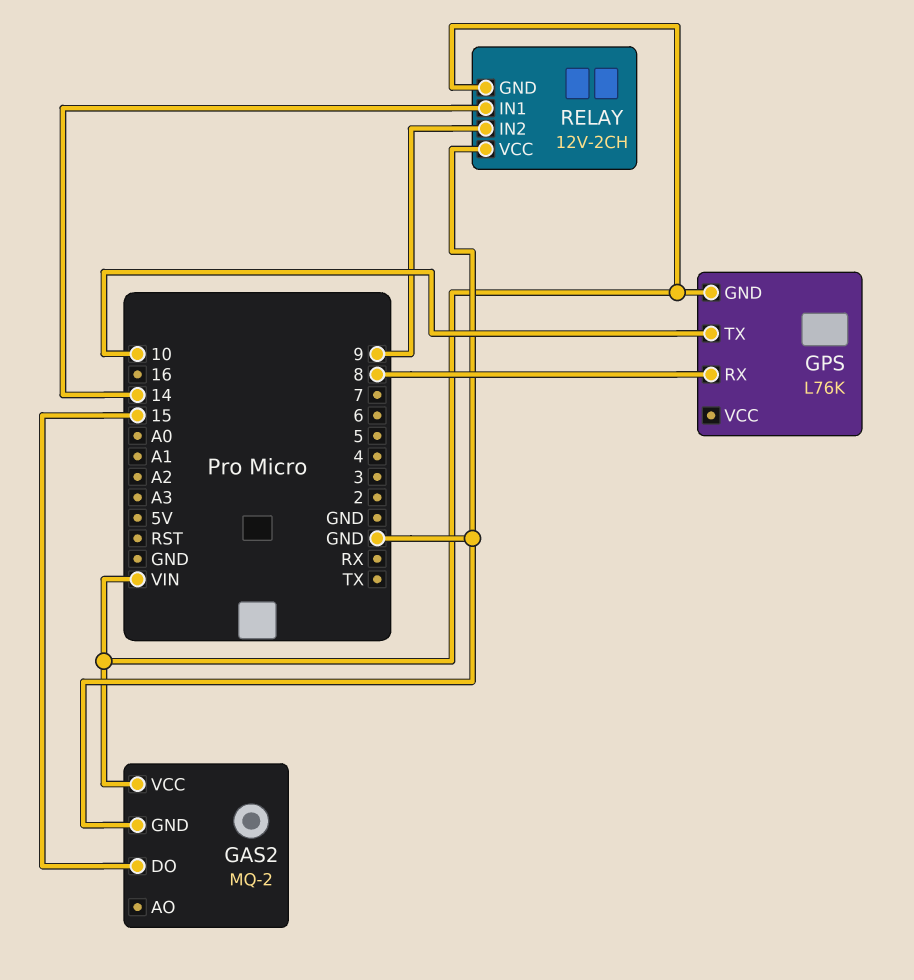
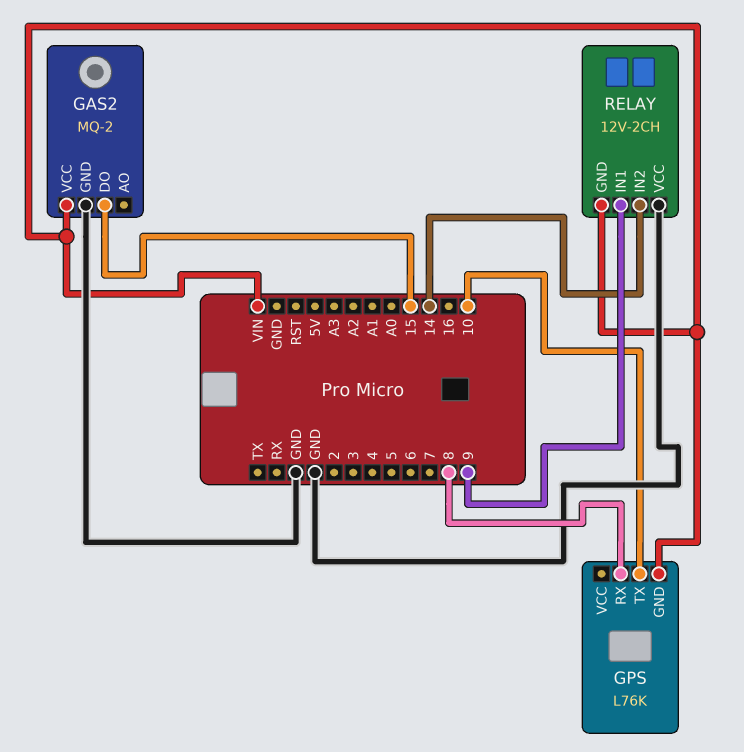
RELAY pin IN1: 14 -> 9
RELAY pin IN2: 9 -> 14

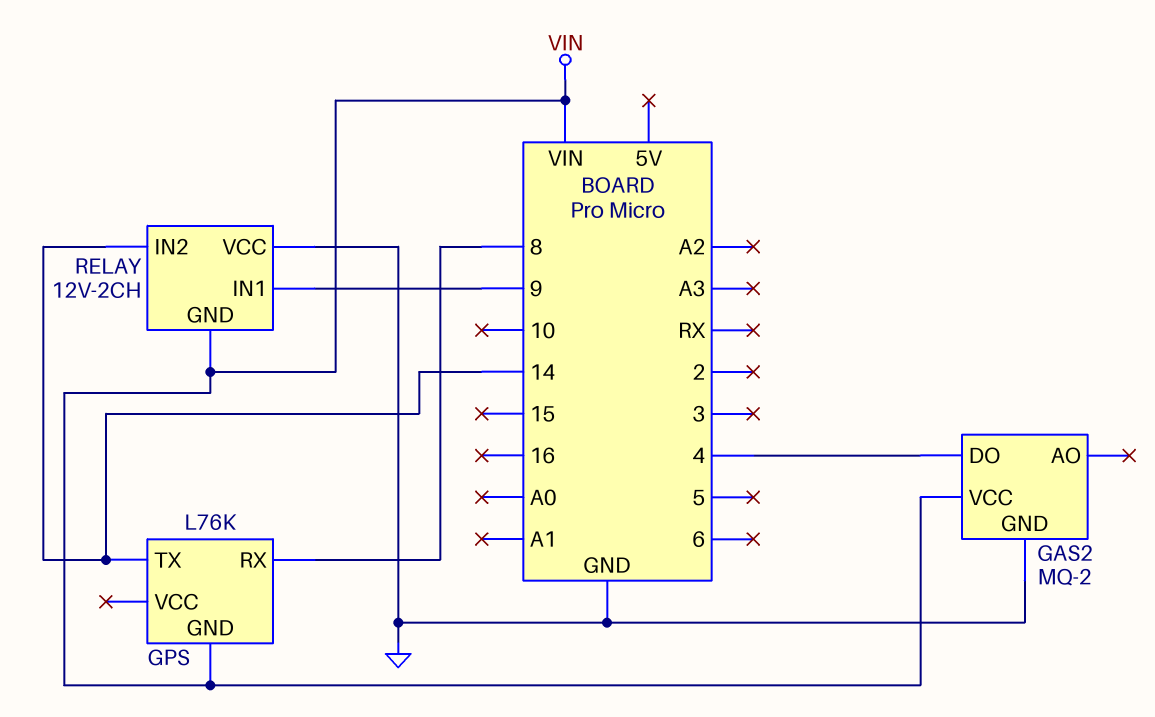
GAS2 pin DO: 15 -> 4
GPS pin TX: 10 -> 14

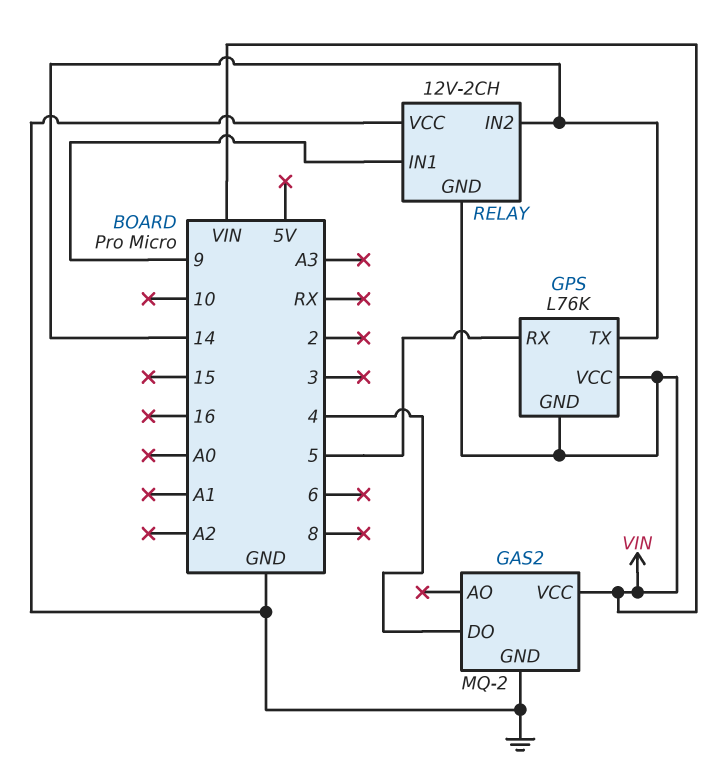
GPS pin RX: 8 -> 5
GPS pin VCC: none -> VIN

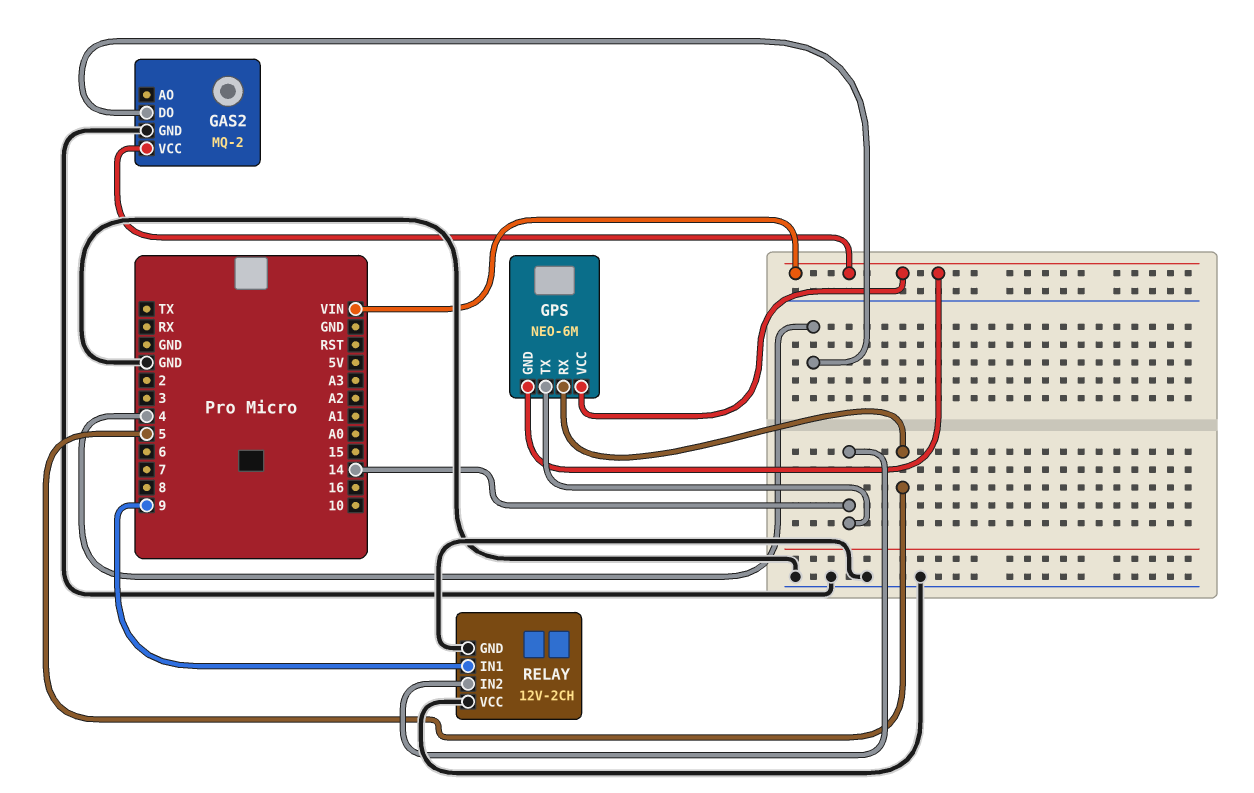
GPS: L76K -> NEO-6M
RELAY pin GND: VIN -> GND

